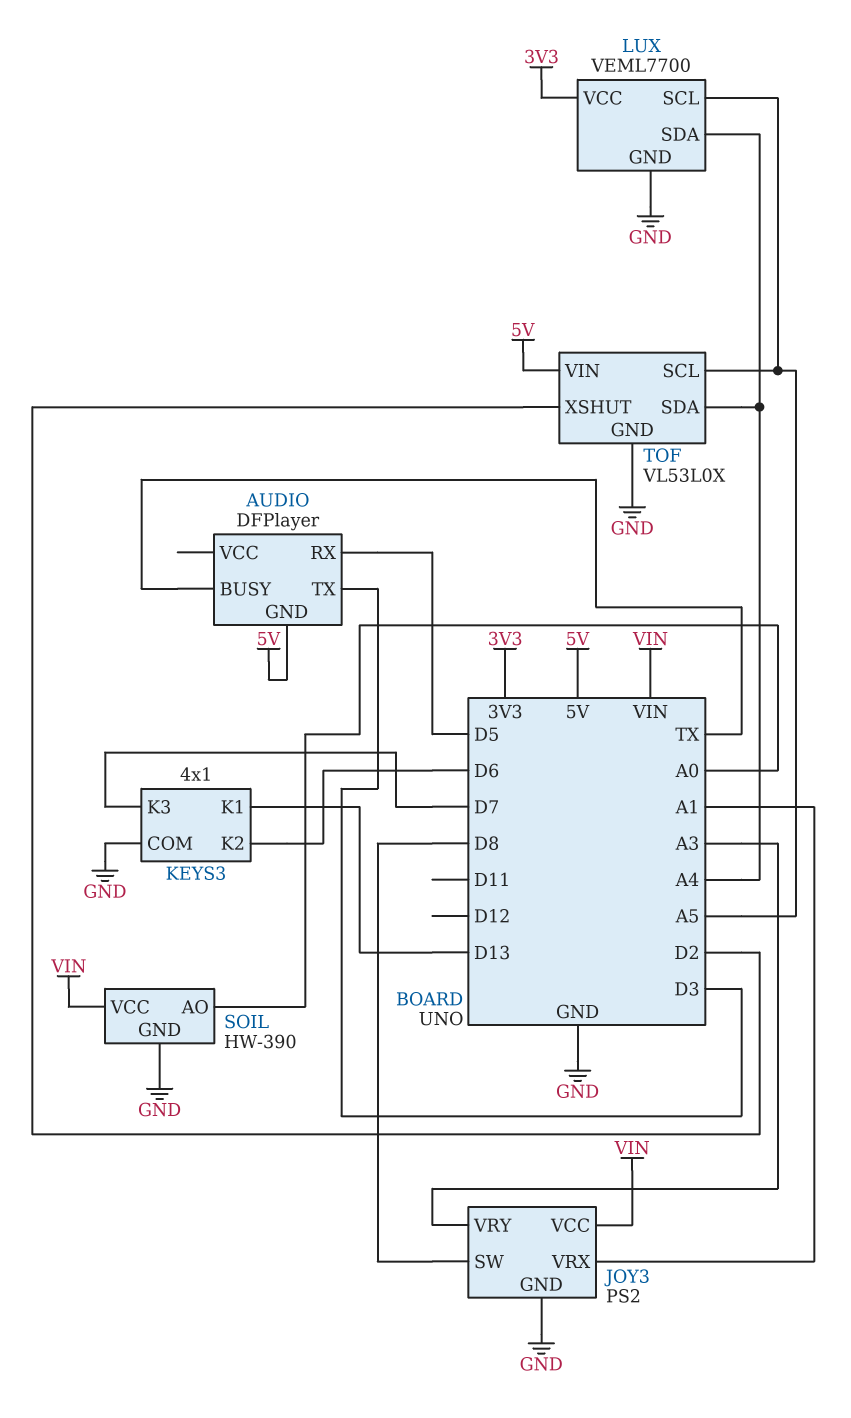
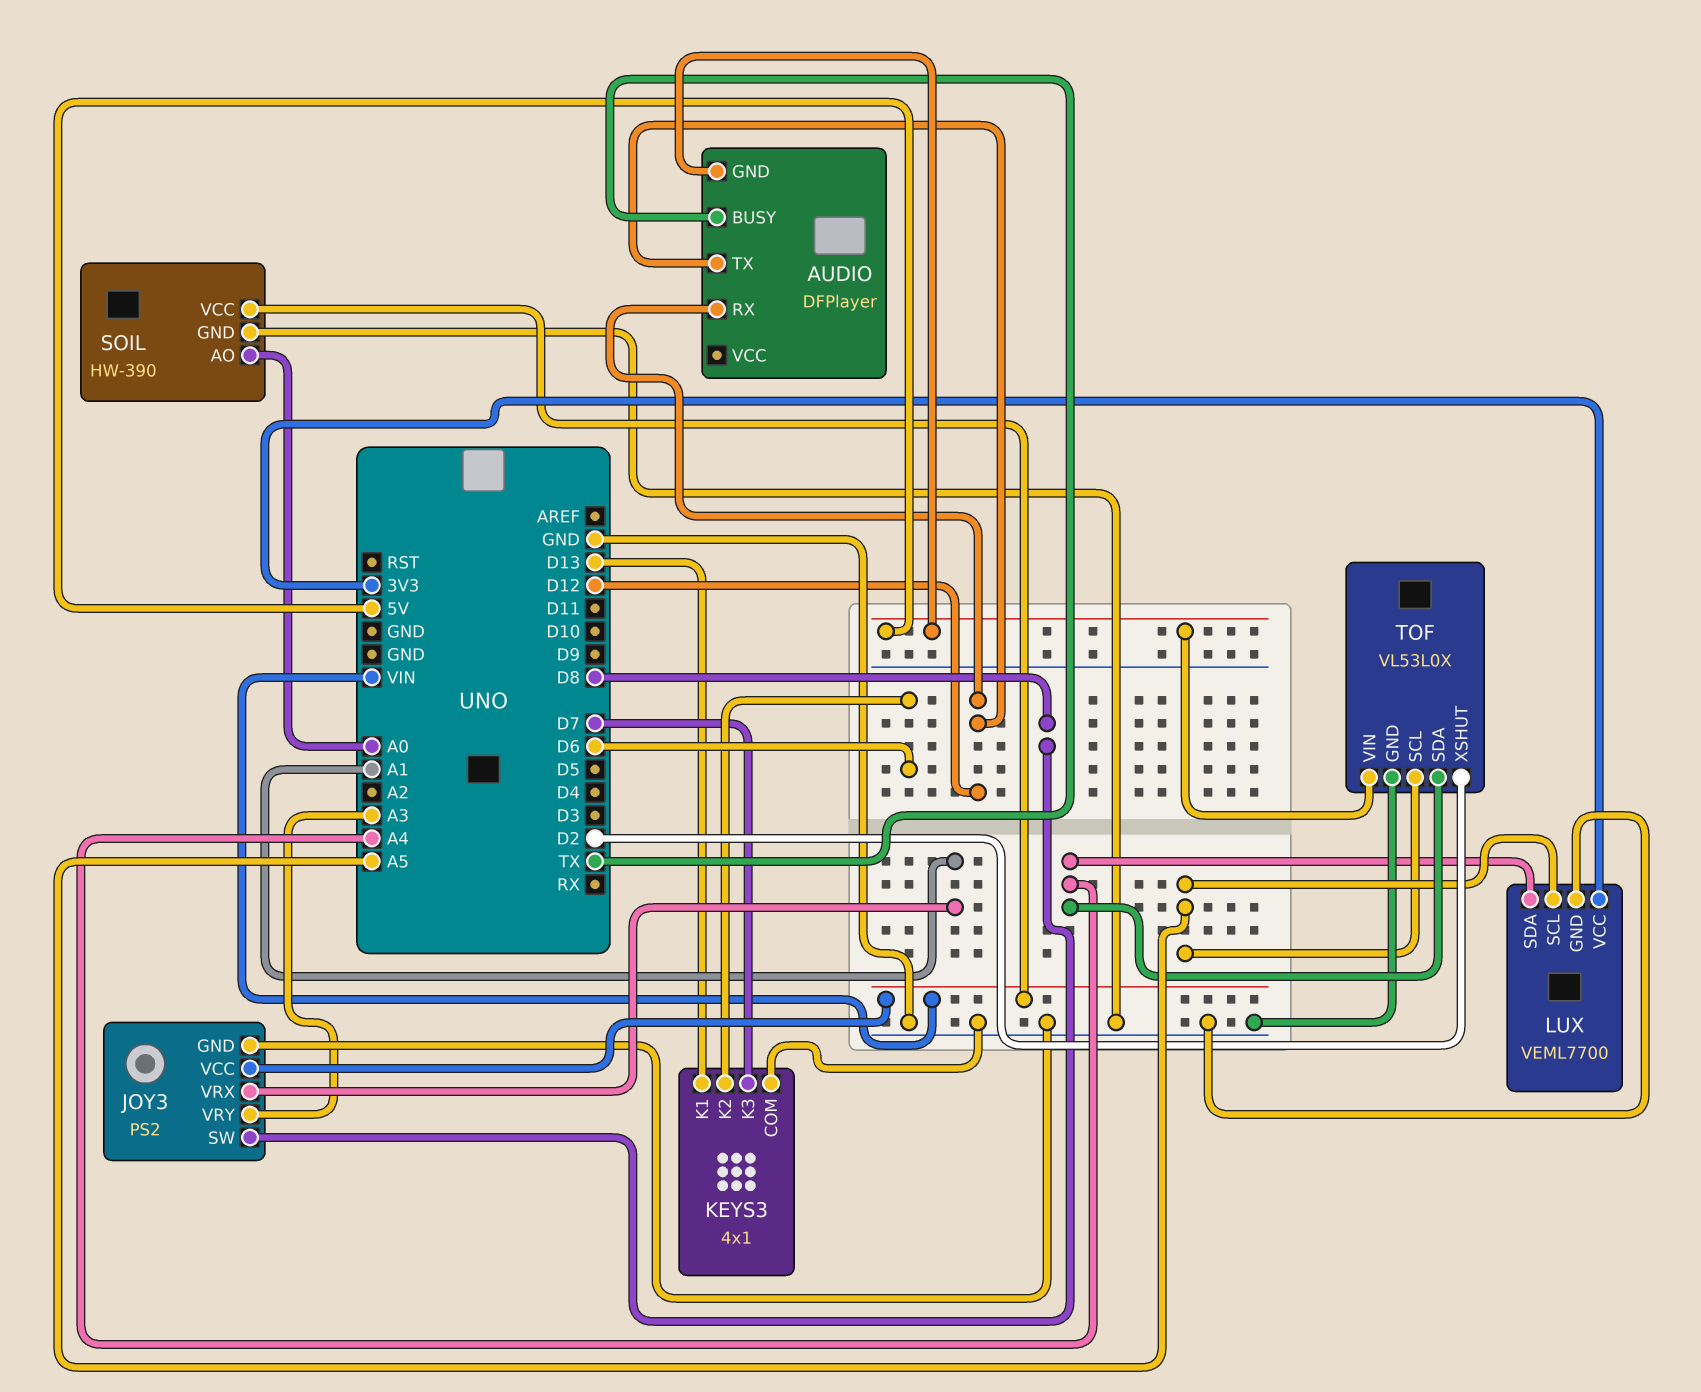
AUDIO pin RX: D5 -> D12
AUDIO pin TX: D3 -> D12

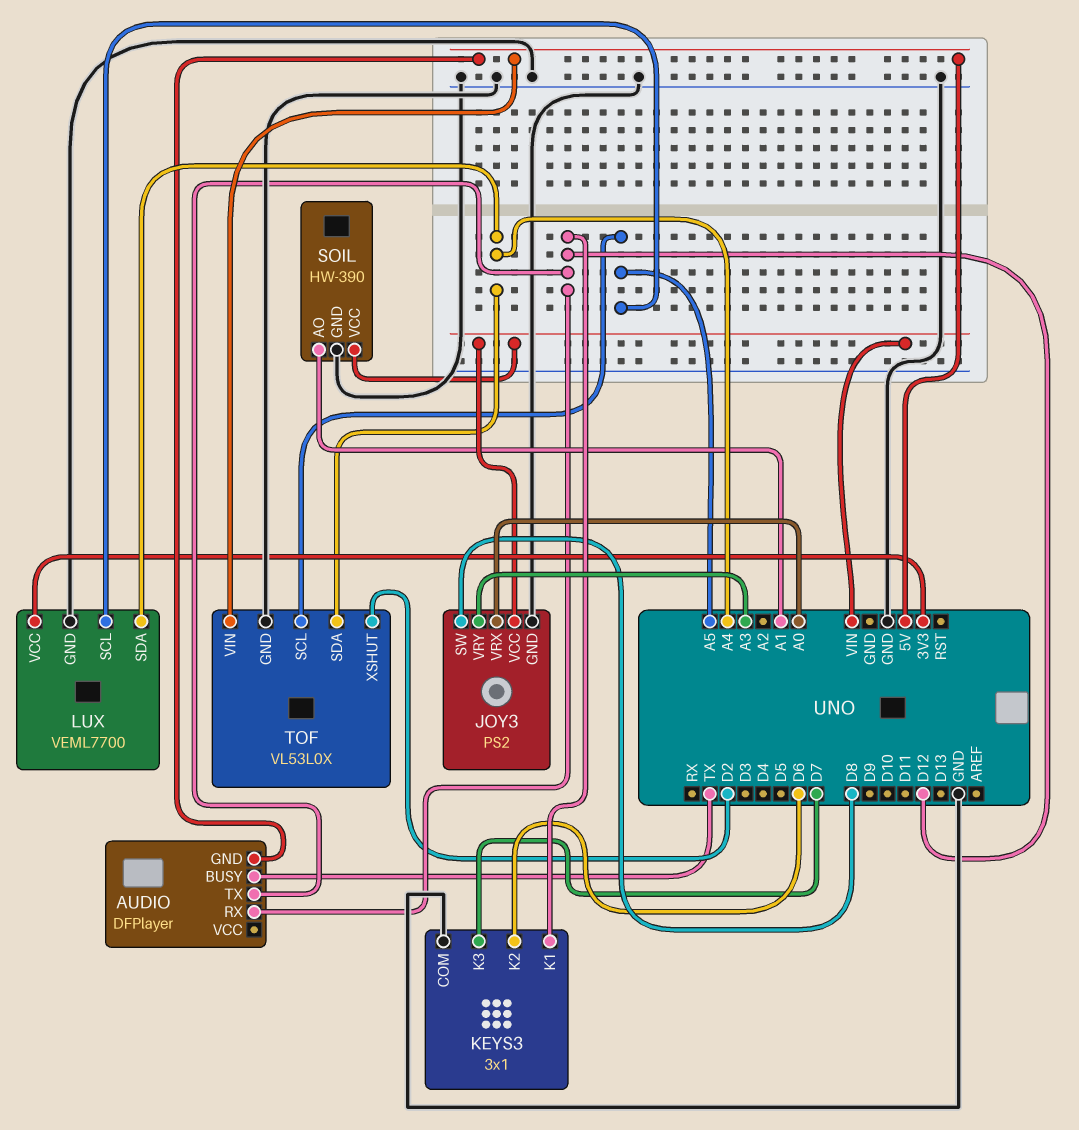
JOY3 pin VRX: A1 -> A0
KEYS3: 4x1 -> 3x1
KEYS3 pin K1: D13 -> D12
SOIL pin AO: A0 -> A1

